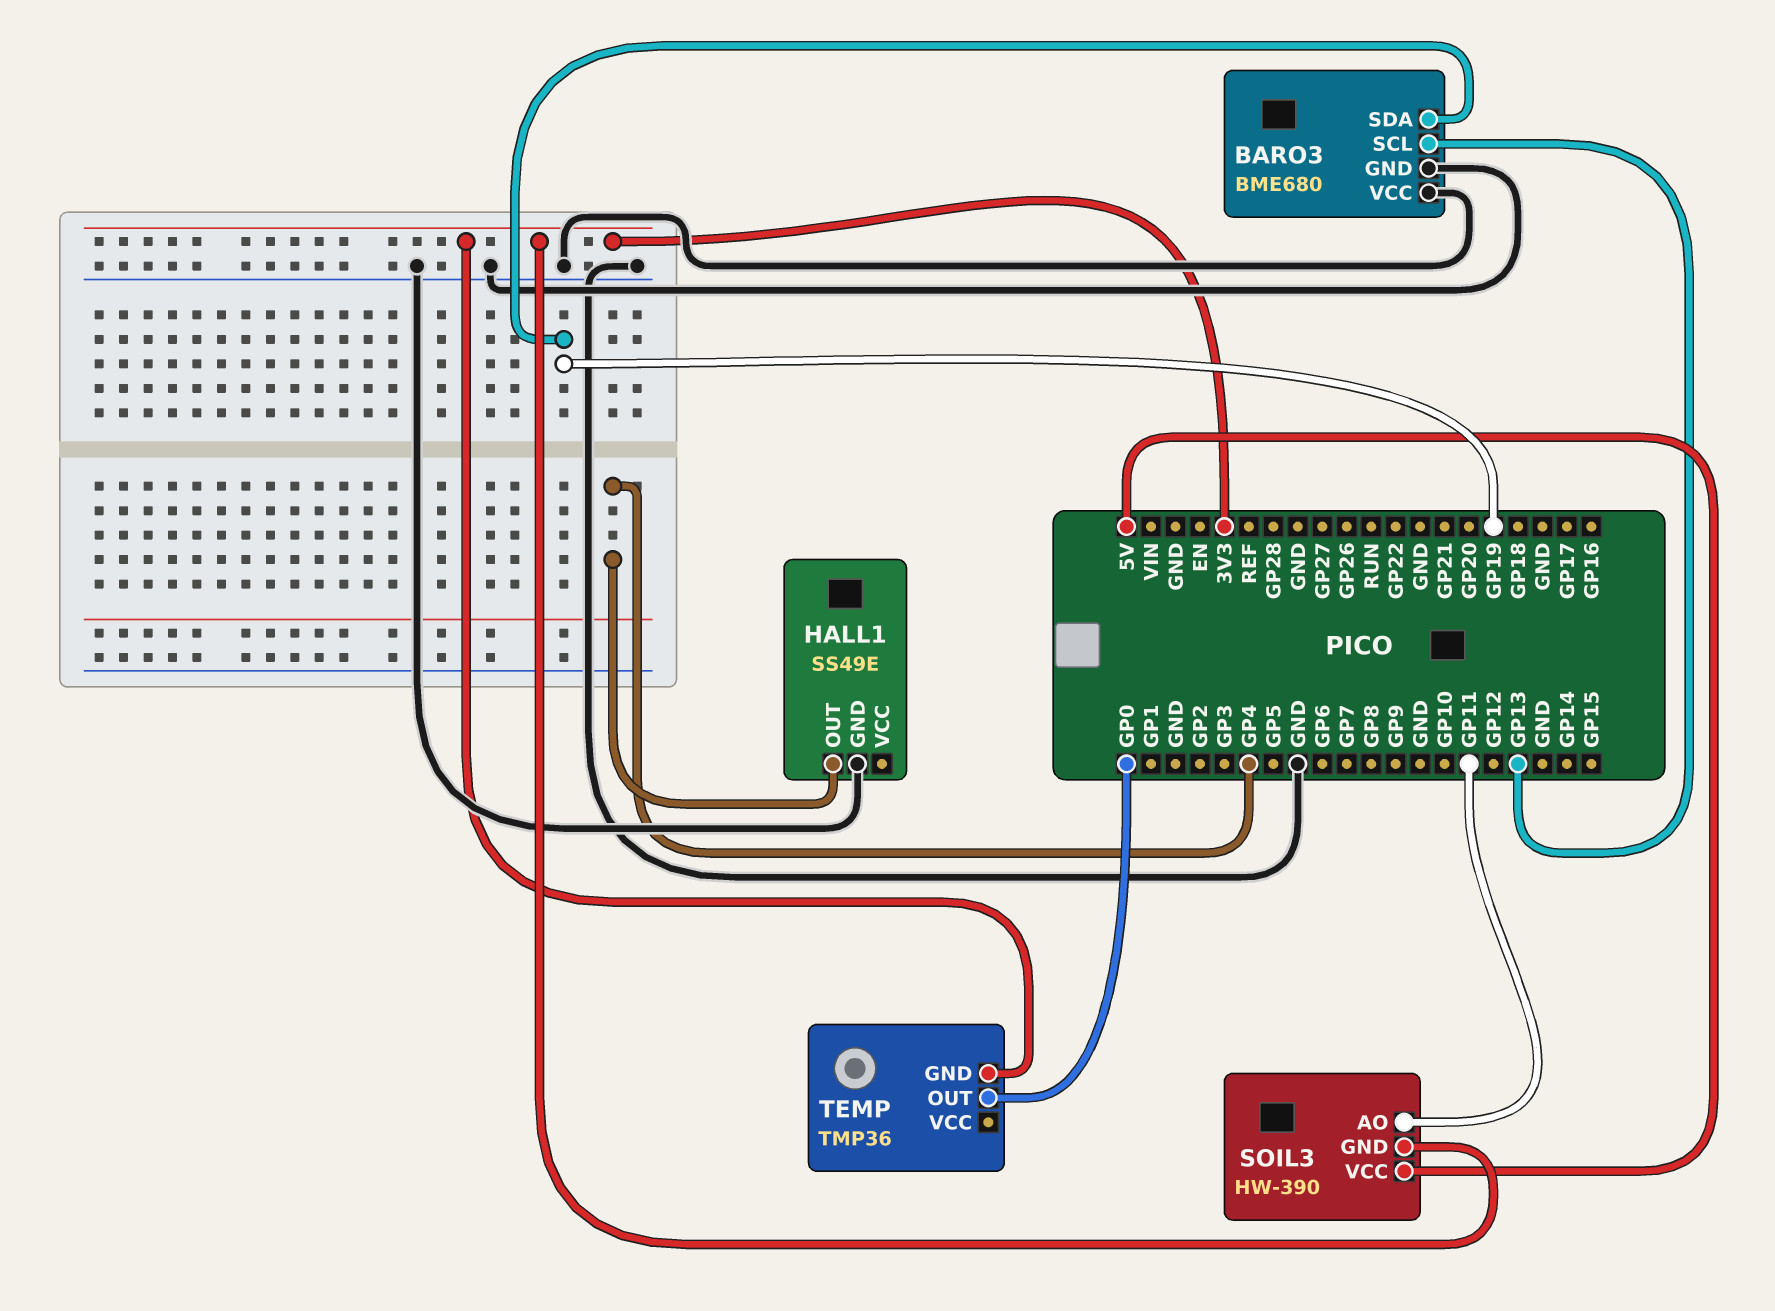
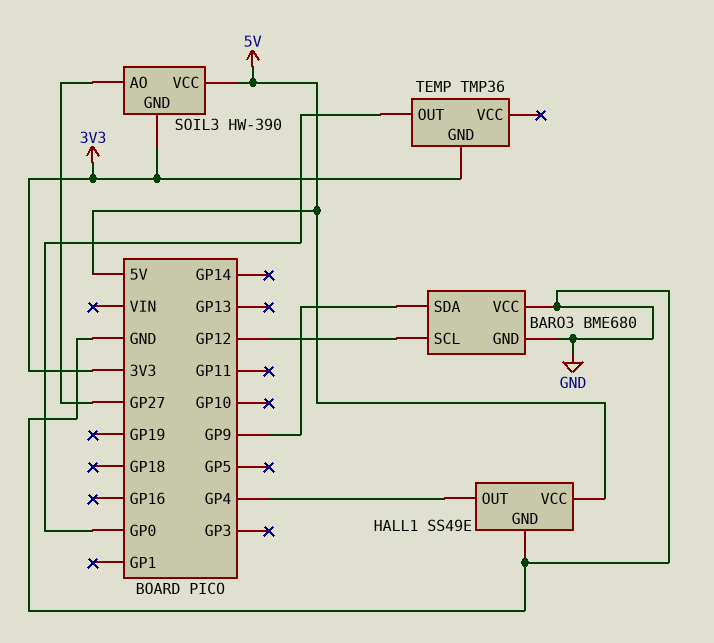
BARO3 pin SCL: GP13 -> GP12
BARO3 pin SDA: GP19 -> GP9
HALL1 pin VCC: none -> 5V
SOIL3 pin AO: GP11 -> GP27

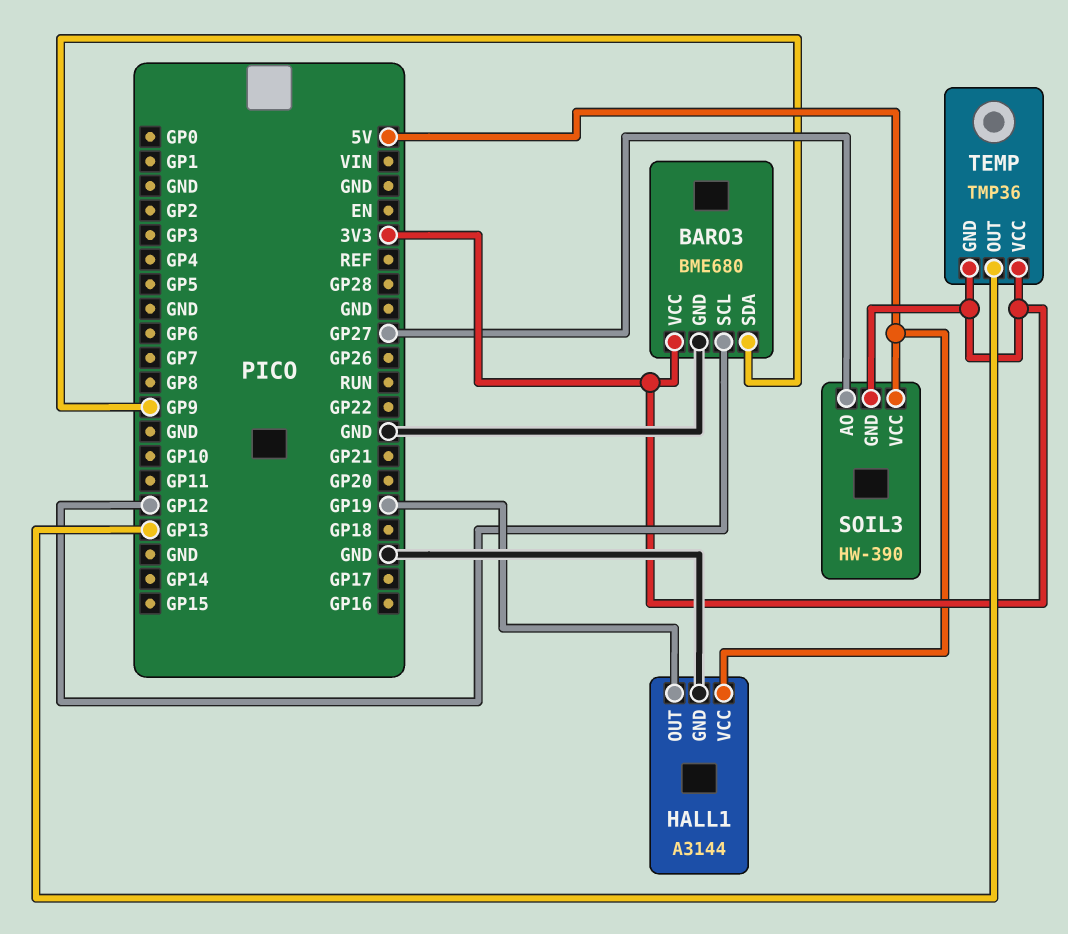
BARO3 pin VCC: GND -> 3V3
HALL1: SS49E -> A3144
HALL1 pin OUT: GP4 -> GP19
TEMP pin OUT: GP0 -> GP13
TEMP pin VCC: none -> 3V3

